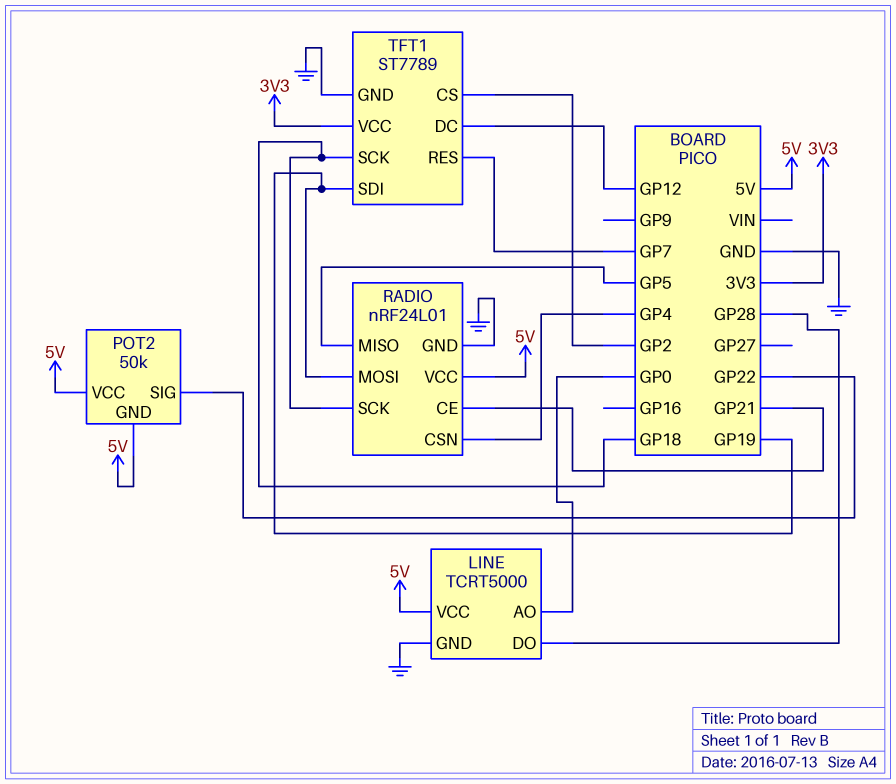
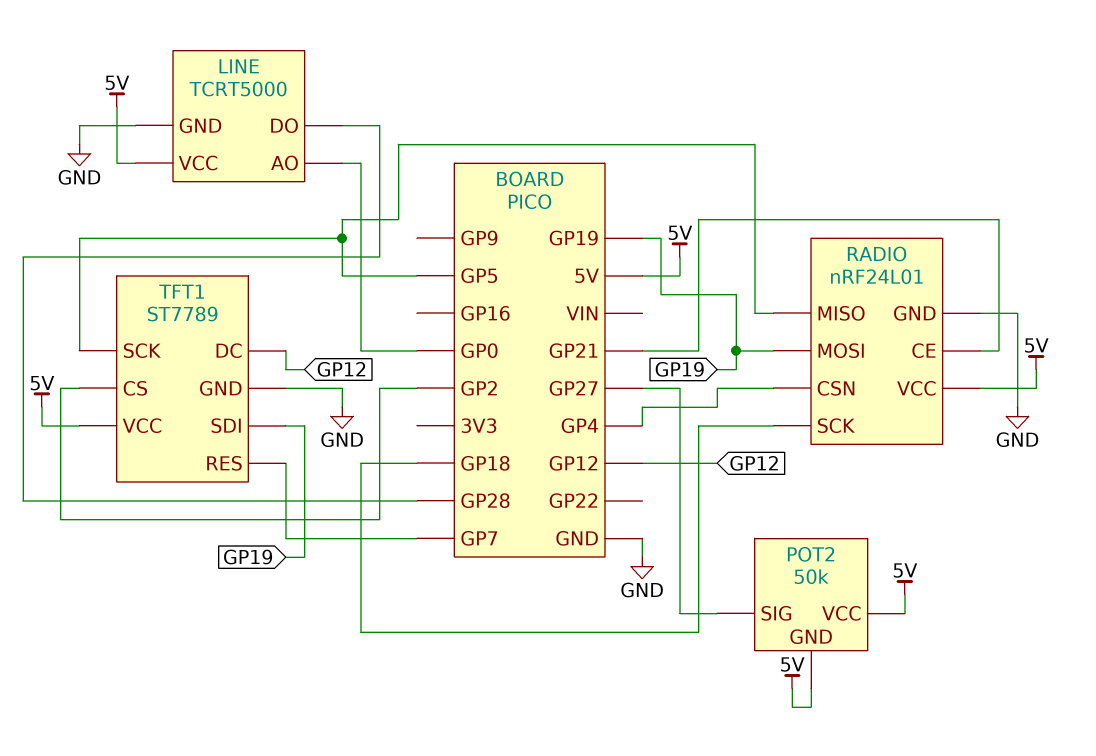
POT2 pin SIG: GP22 -> GP27
TFT1 pin SCK: GP18 -> GP5
TFT1 pin VCC: 3V3 -> 5V

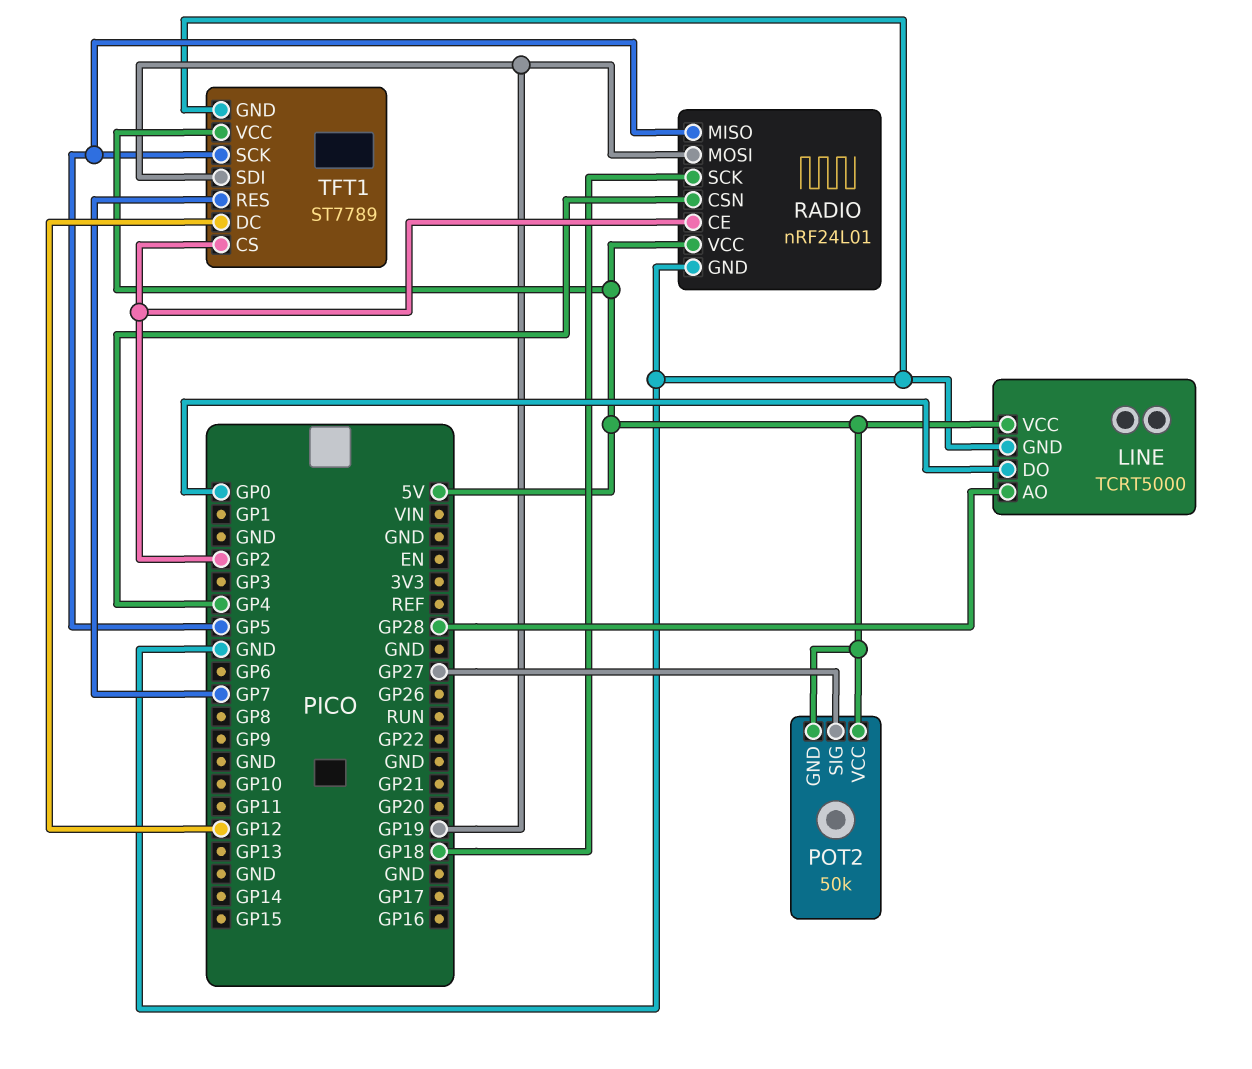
LINE pin AO: GP0 -> GP28
LINE pin DO: GP28 -> GP0
RADIO pin CE: GP21 -> GP2

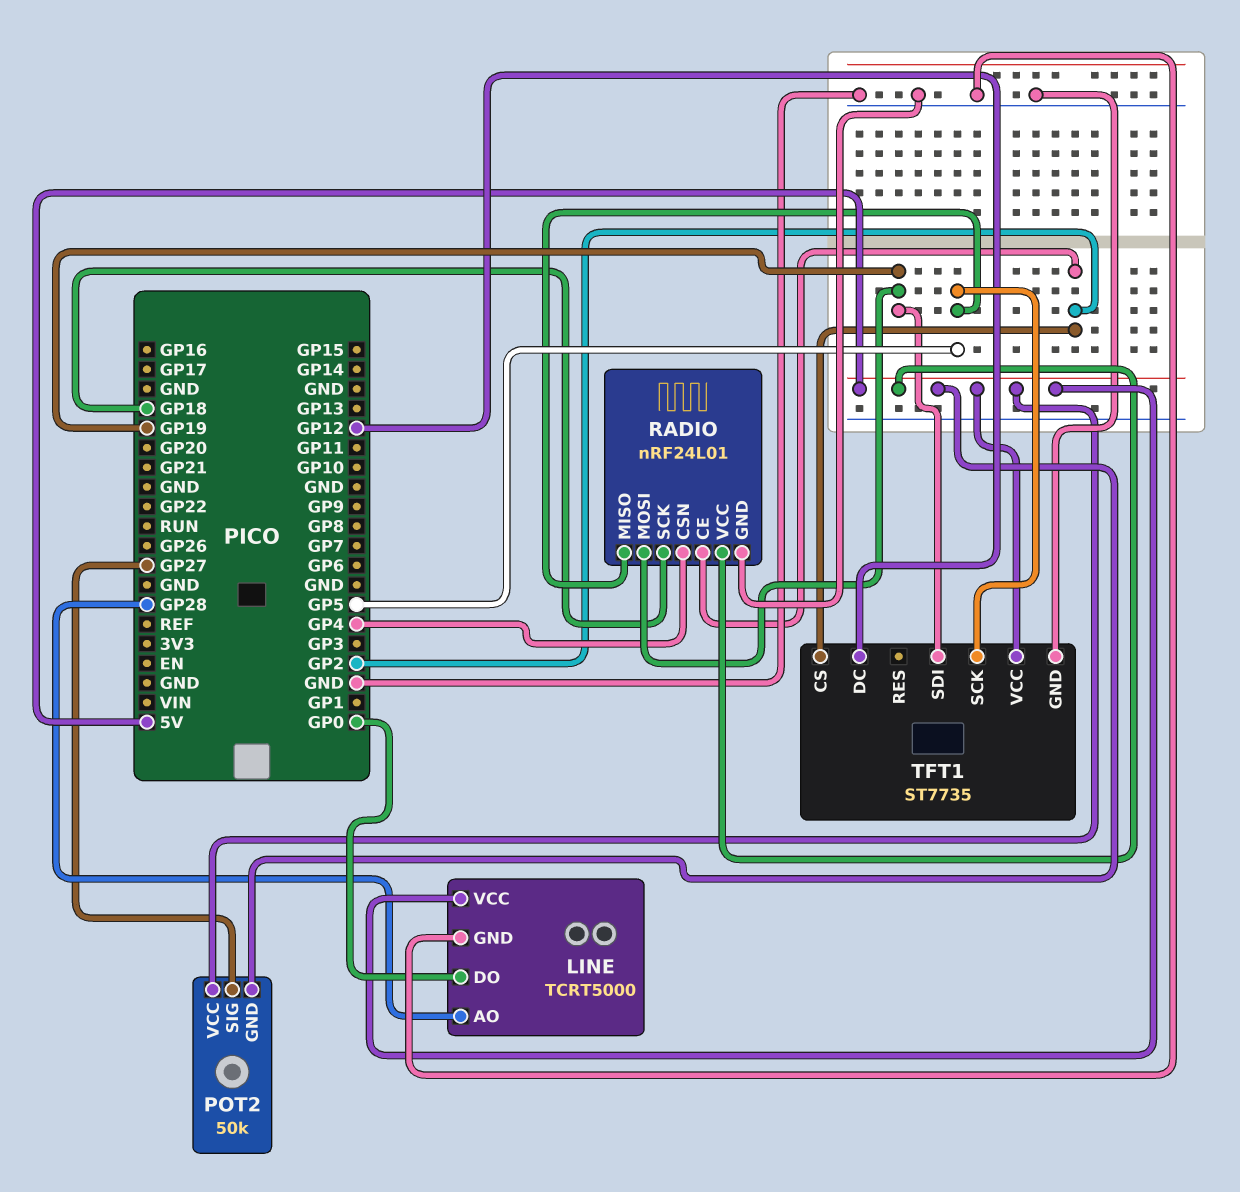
TFT1: ST7789 -> ST7735
TFT1 pin RES: GP7 -> none

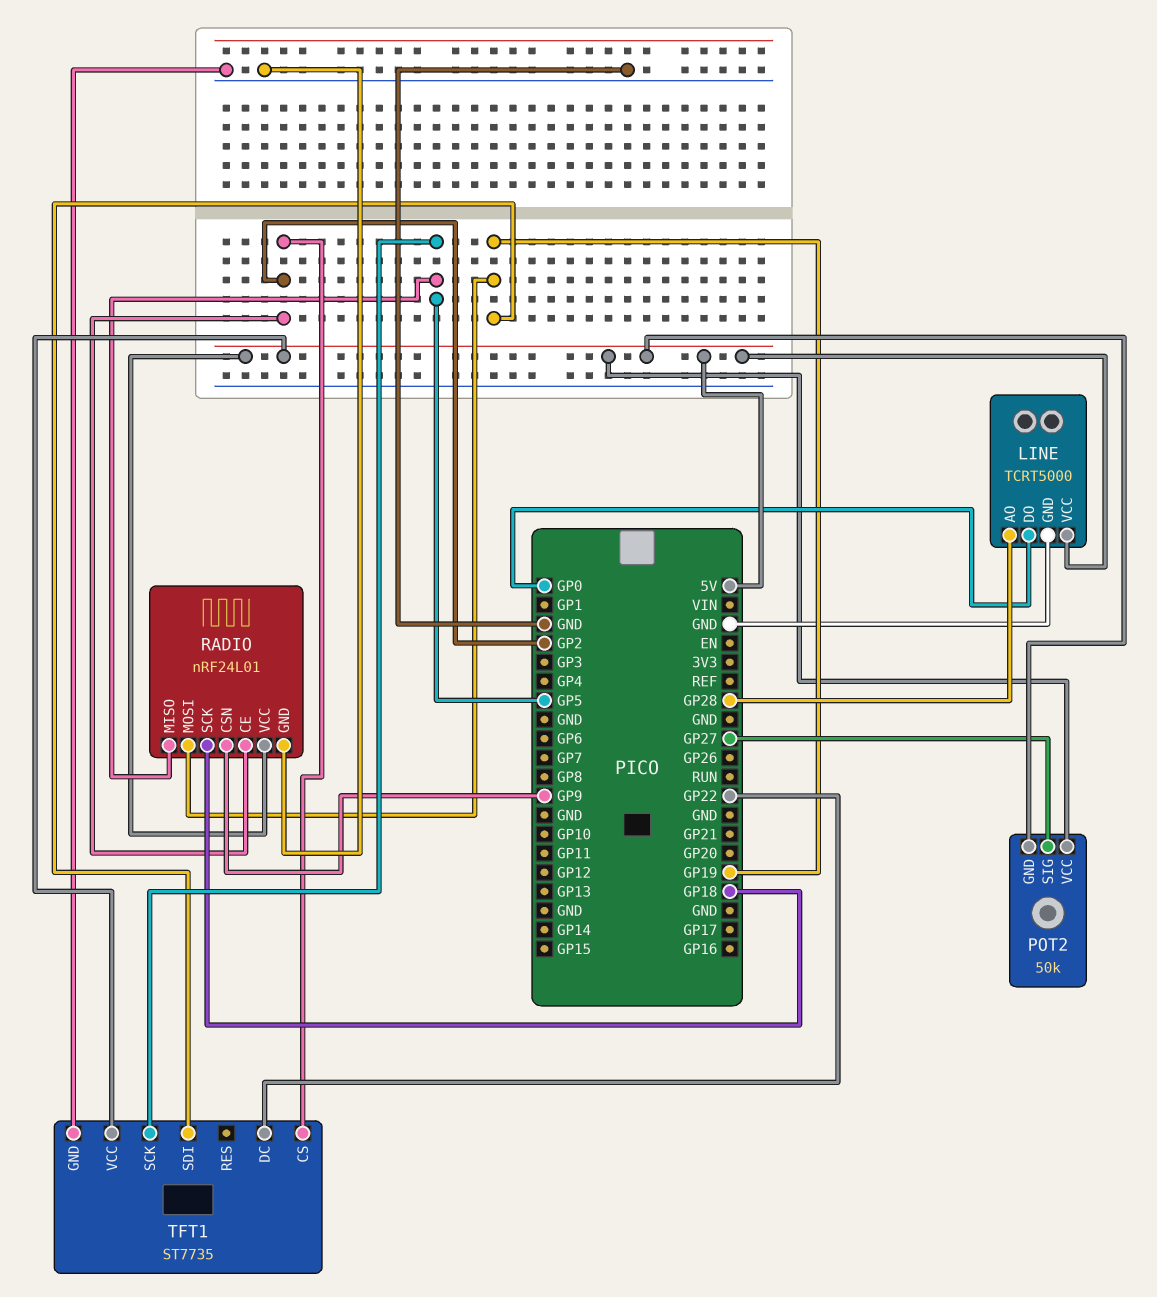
RADIO pin CSN: GP4 -> GP9
TFT1 pin DC: GP12 -> GP22

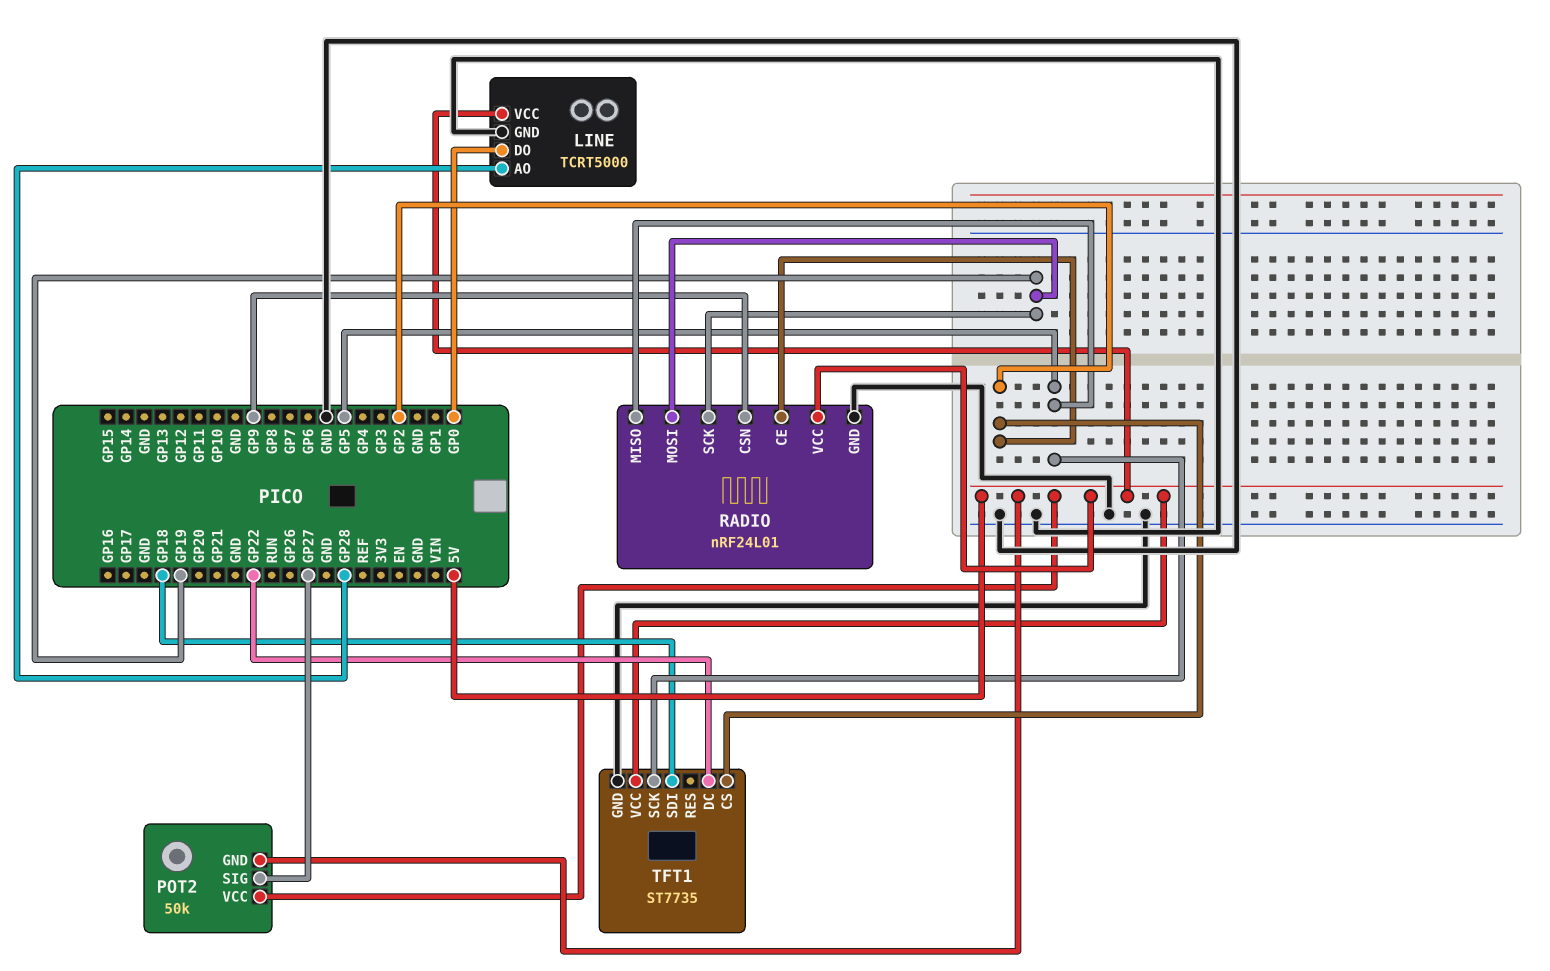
RADIO pin SCK: GP18 -> GP19
TFT1 pin SDI: GP19 -> GP18

